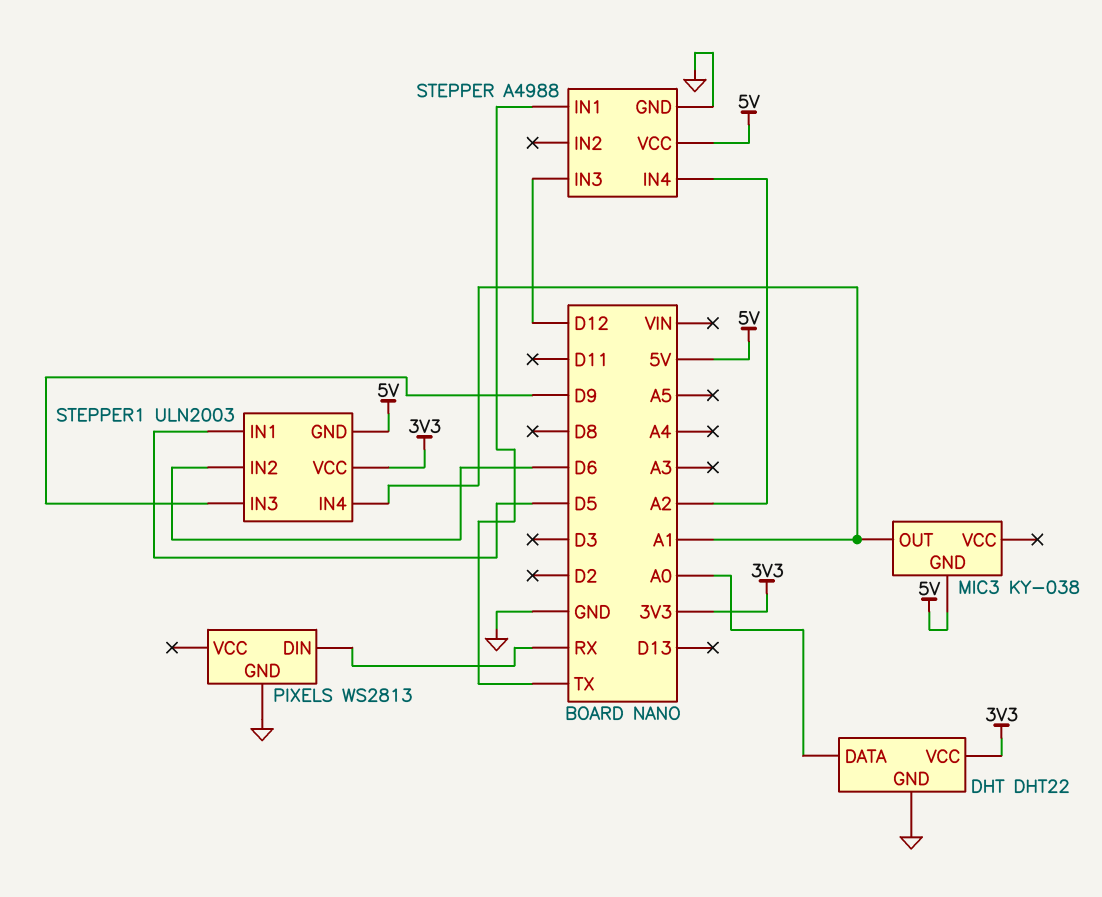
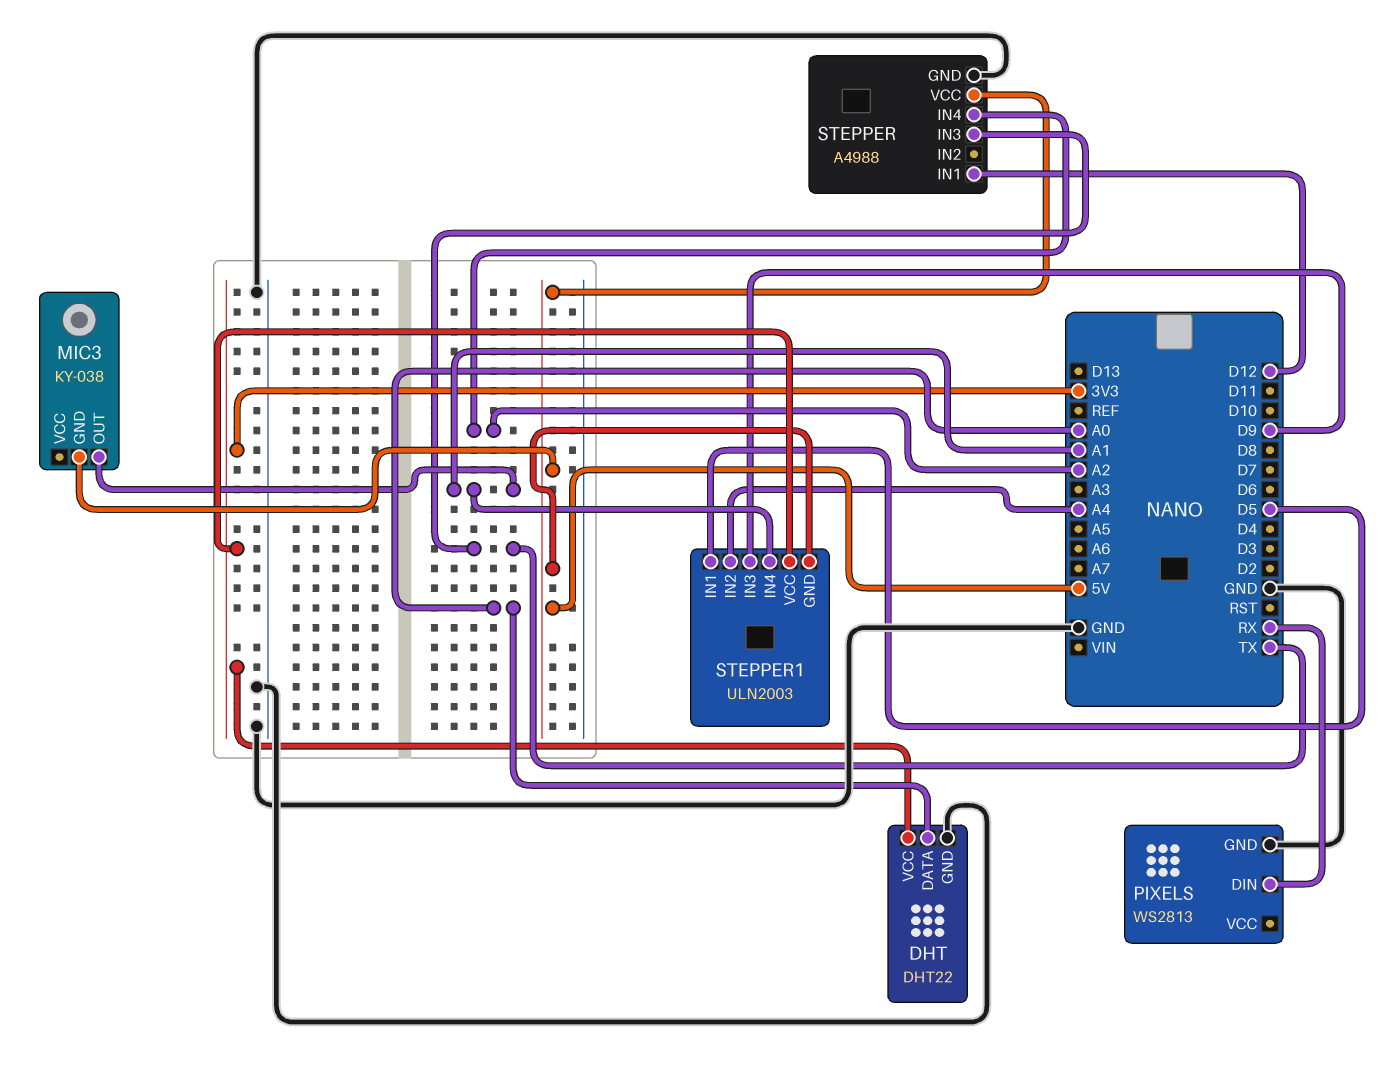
STEPPER pin IN1: TX -> D12
STEPPER pin IN3: D12 -> TX
STEPPER1 pin IN2: D6 -> A4

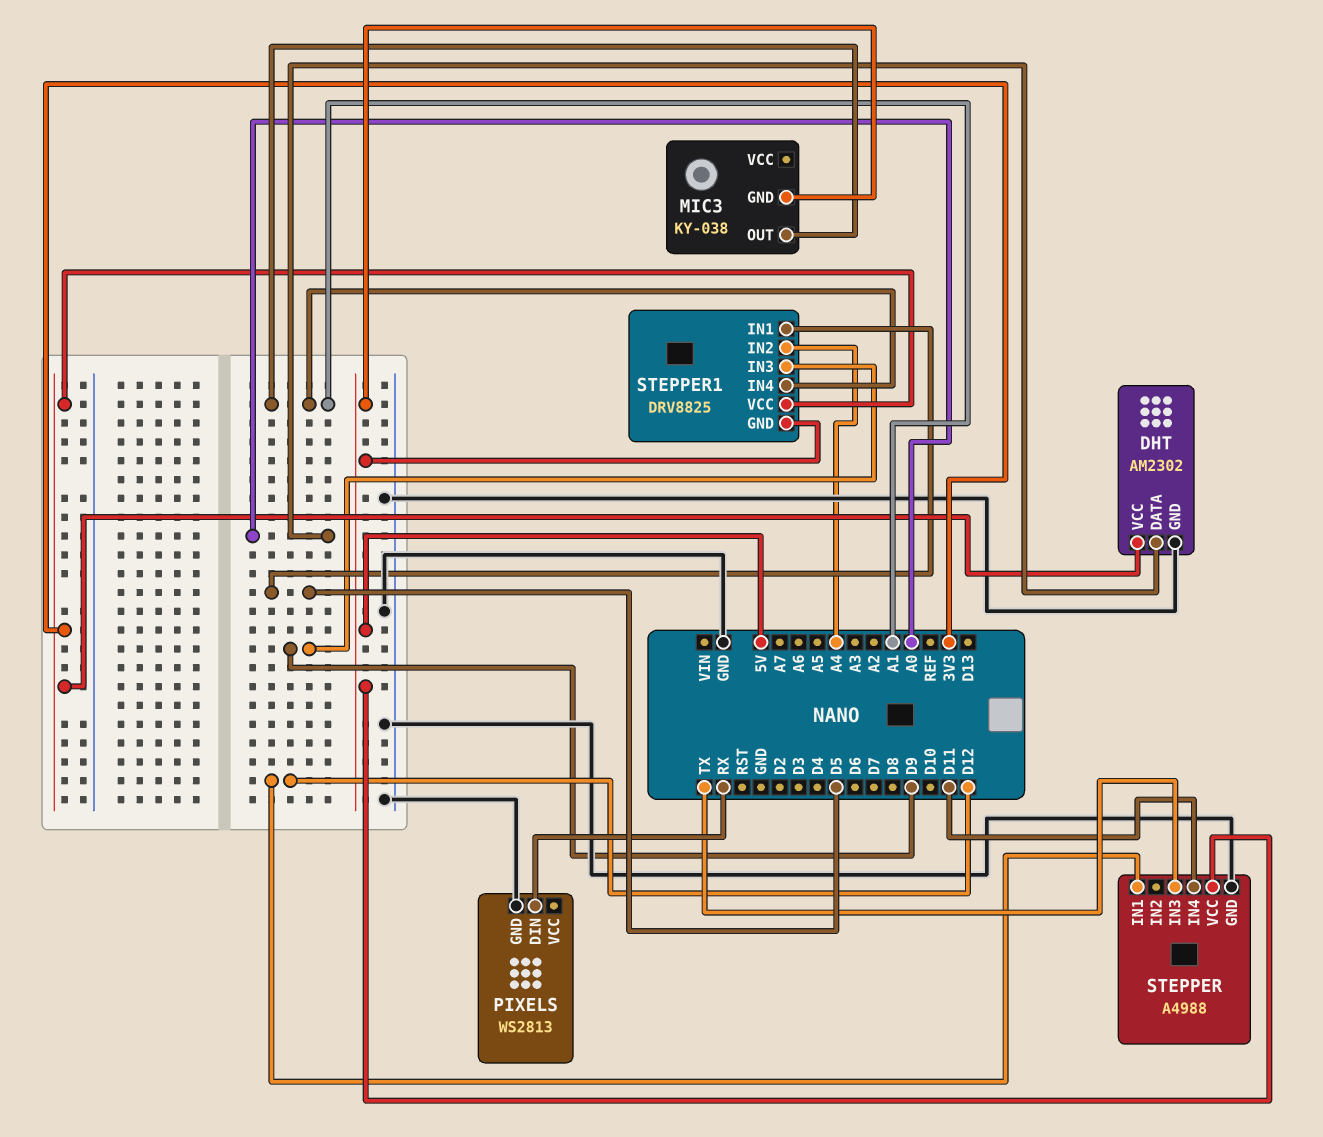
DHT: DHT22 -> AM2302
STEPPER pin IN4: A2 -> D11
STEPPER1: ULN2003 -> DRV8825

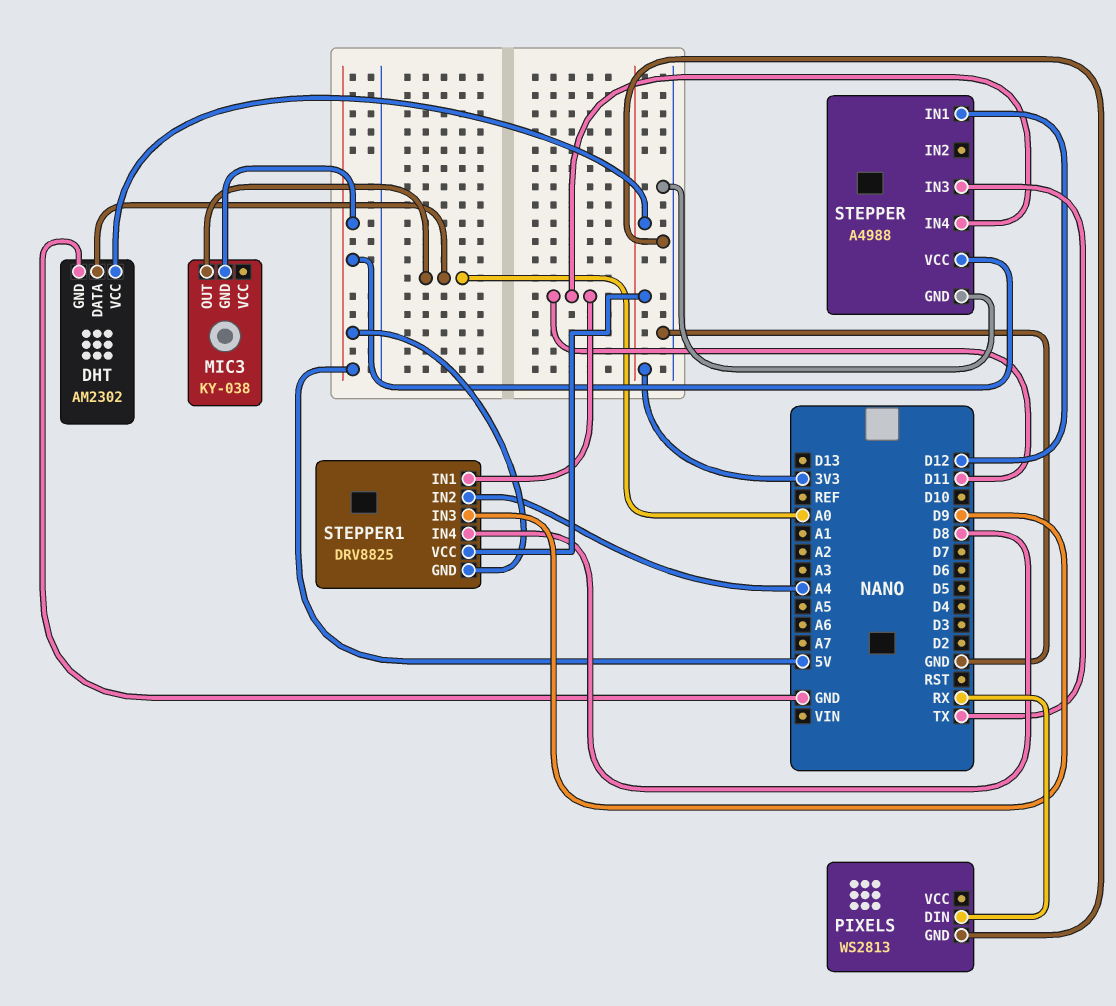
MIC3 pin OUT: A1 -> A0
STEPPER1 pin IN1: D5 -> D11
STEPPER1 pin IN4: A1 -> D8

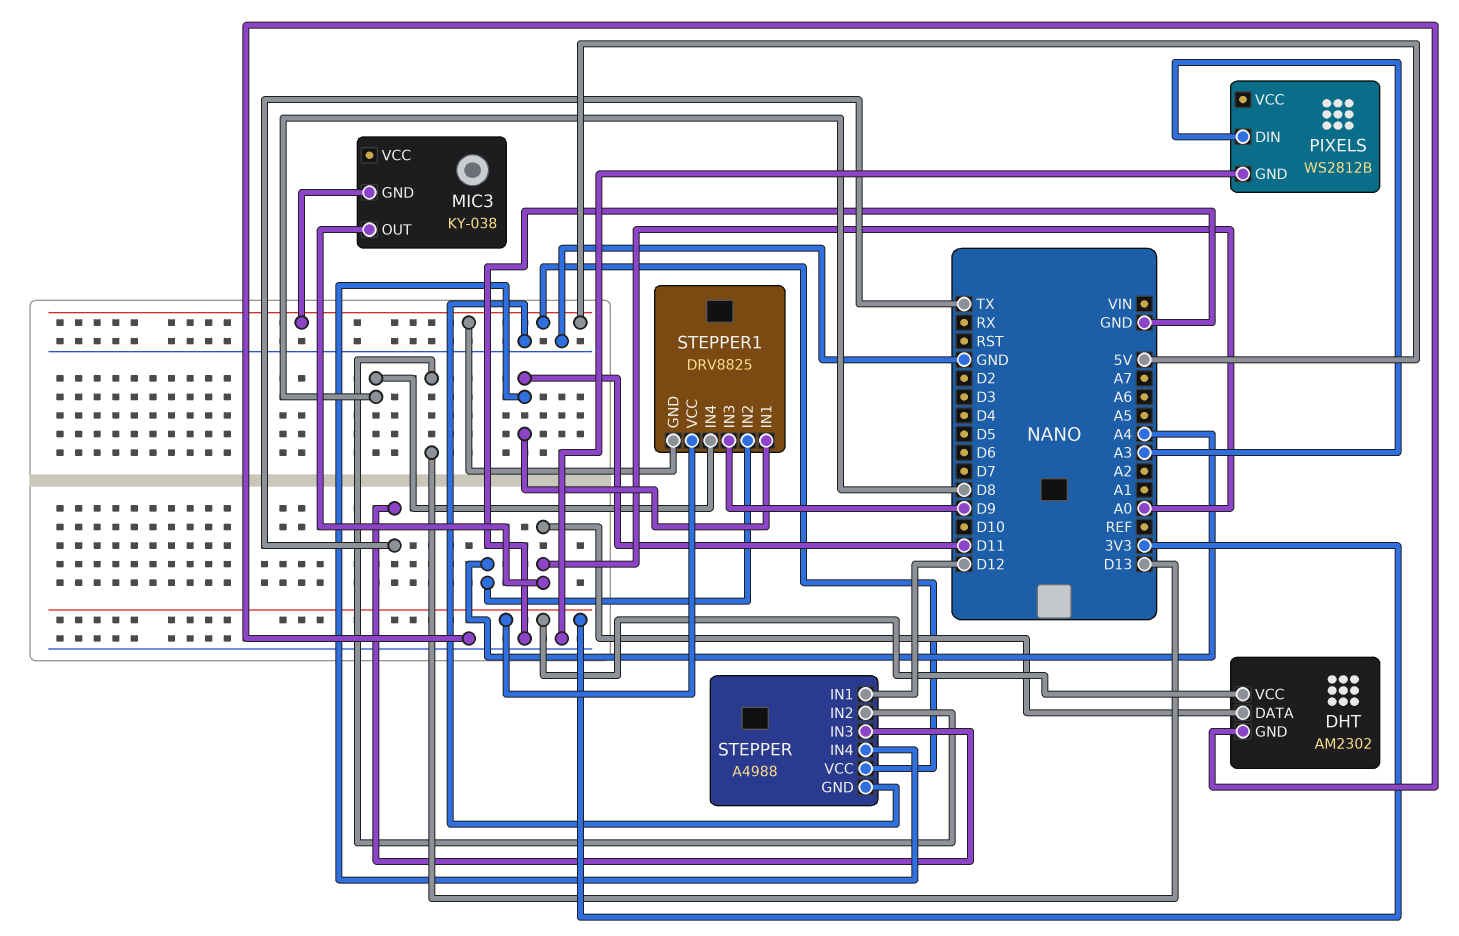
PIXELS: WS2813 -> WS2812B
PIXELS pin DIN: RX -> A3
STEPPER pin IN2: none -> D13

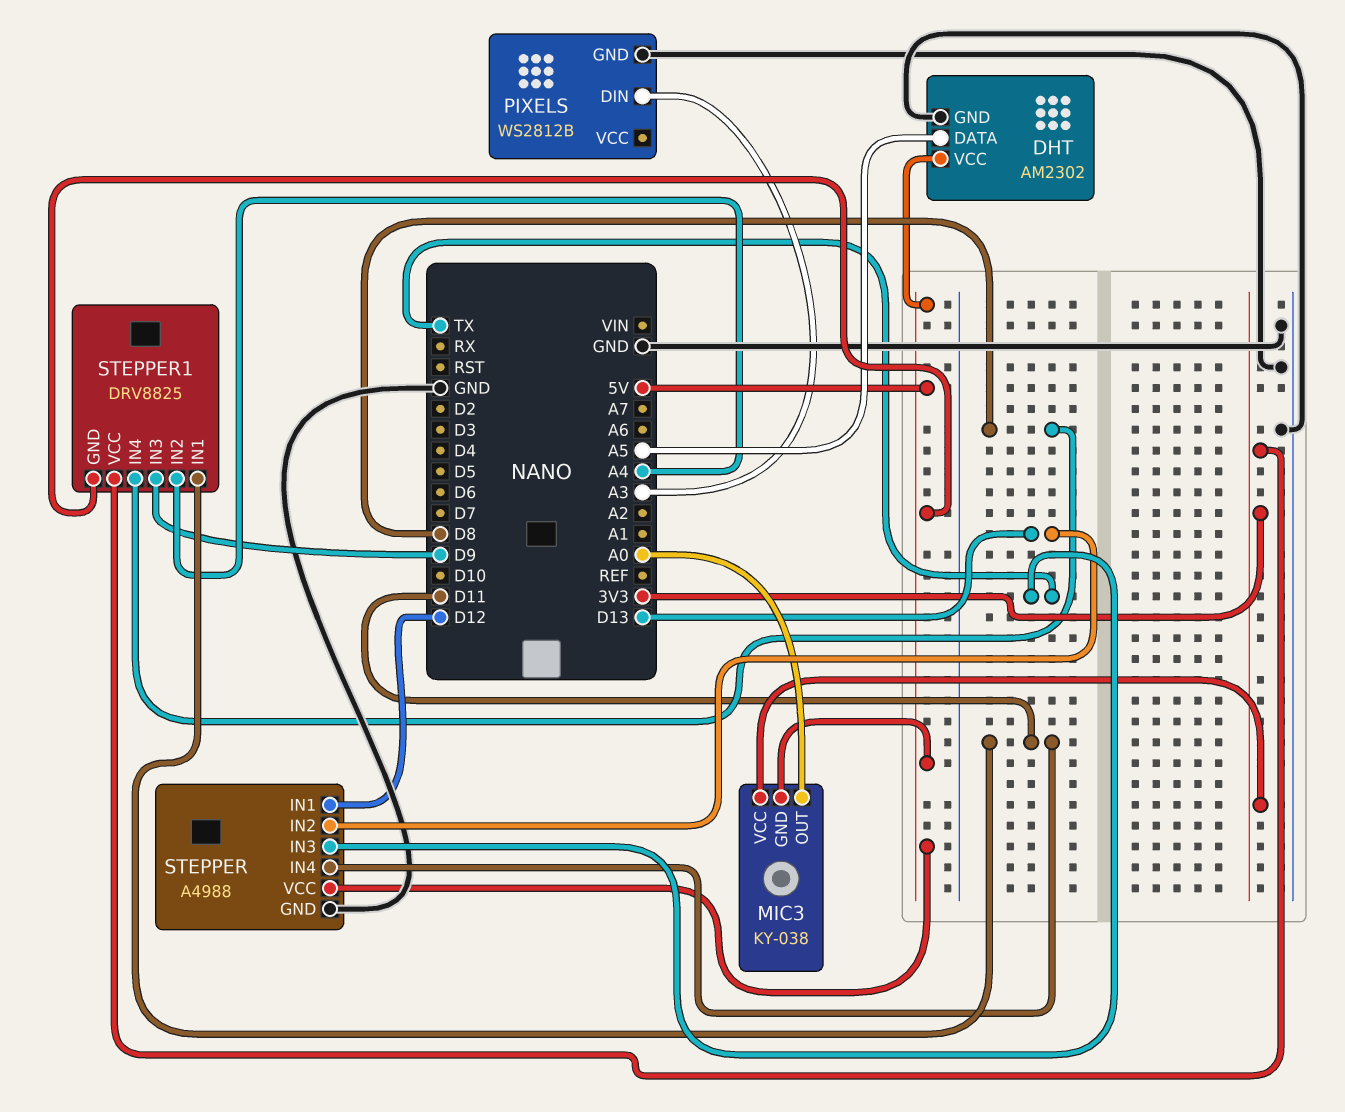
DHT pin DATA: A0 -> A5
DHT pin VCC: 3V3 -> 5V
MIC3 pin VCC: none -> 3V3

